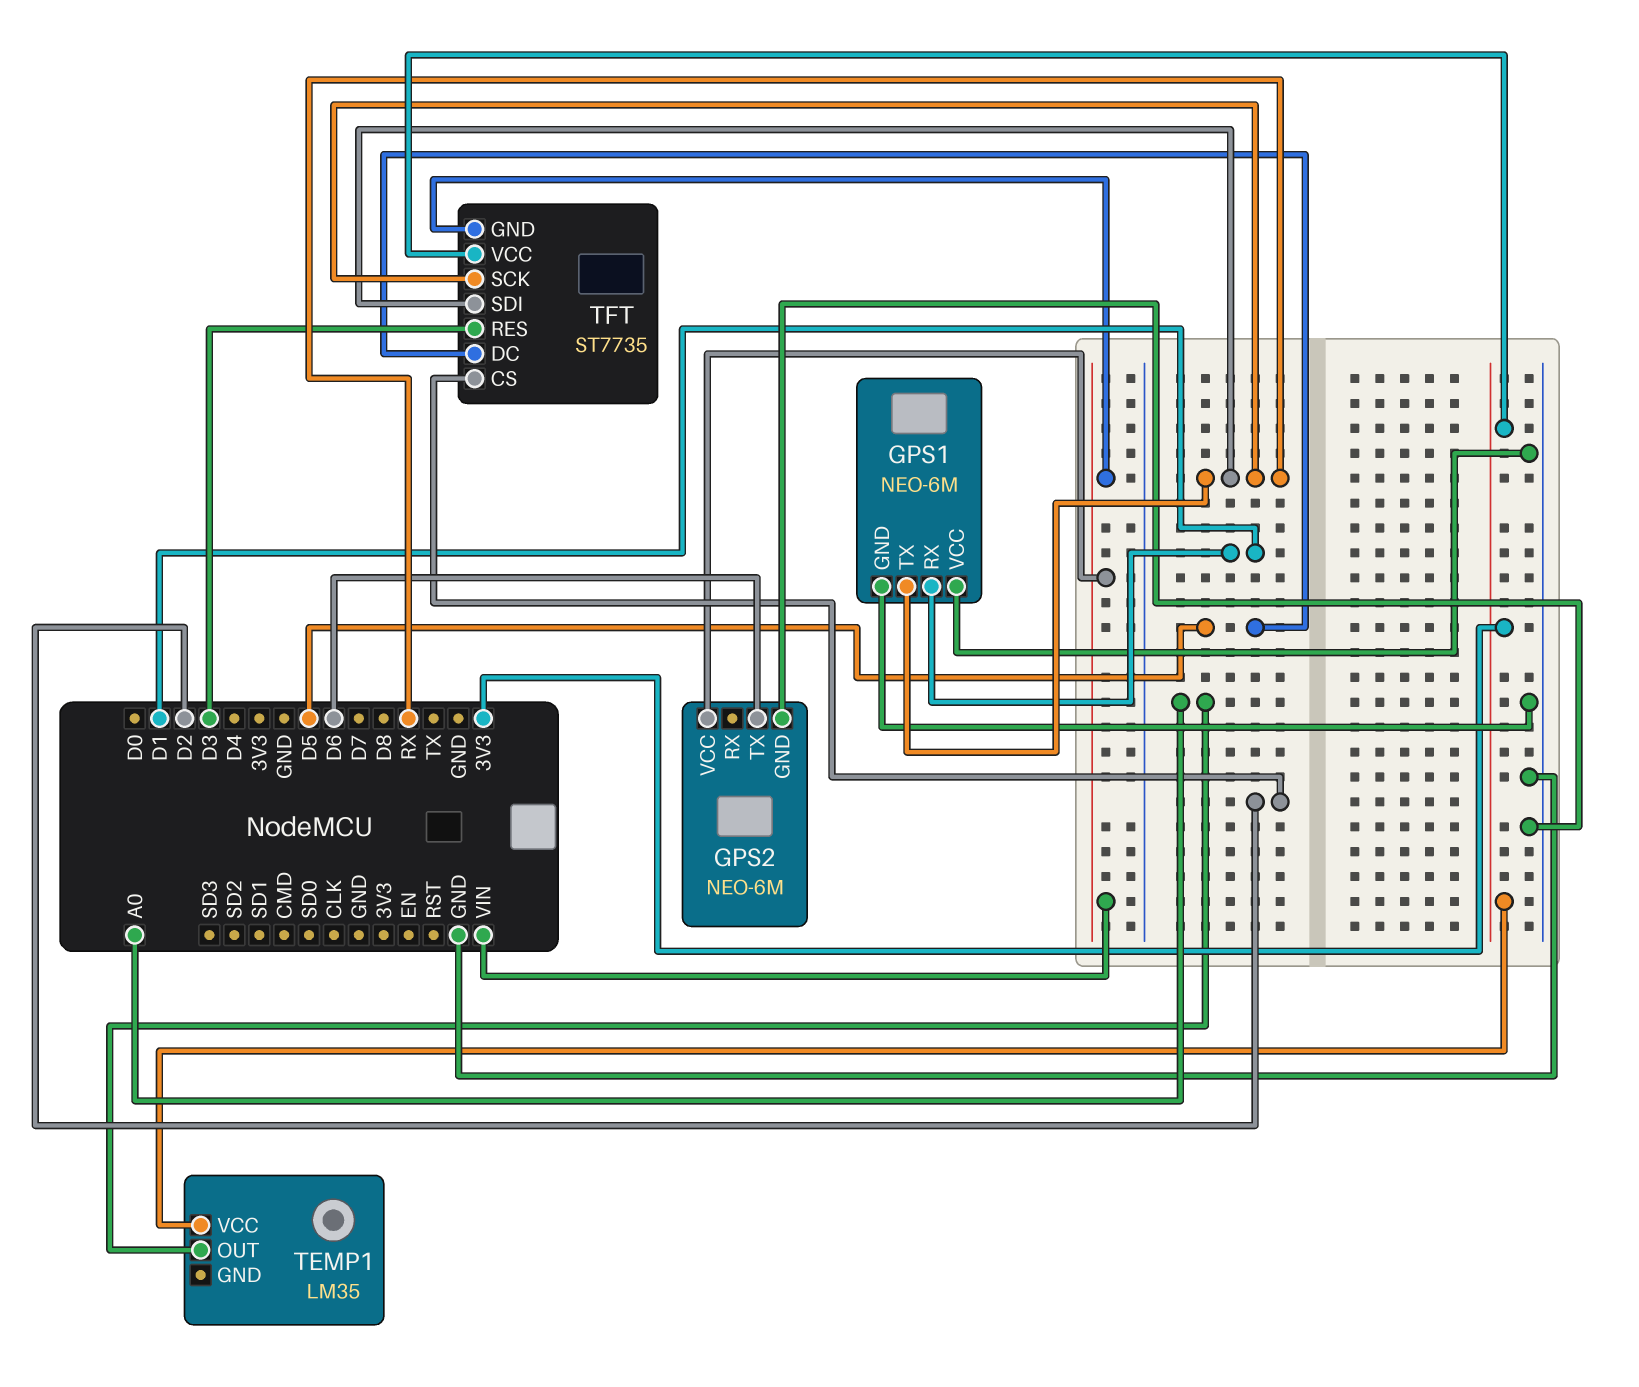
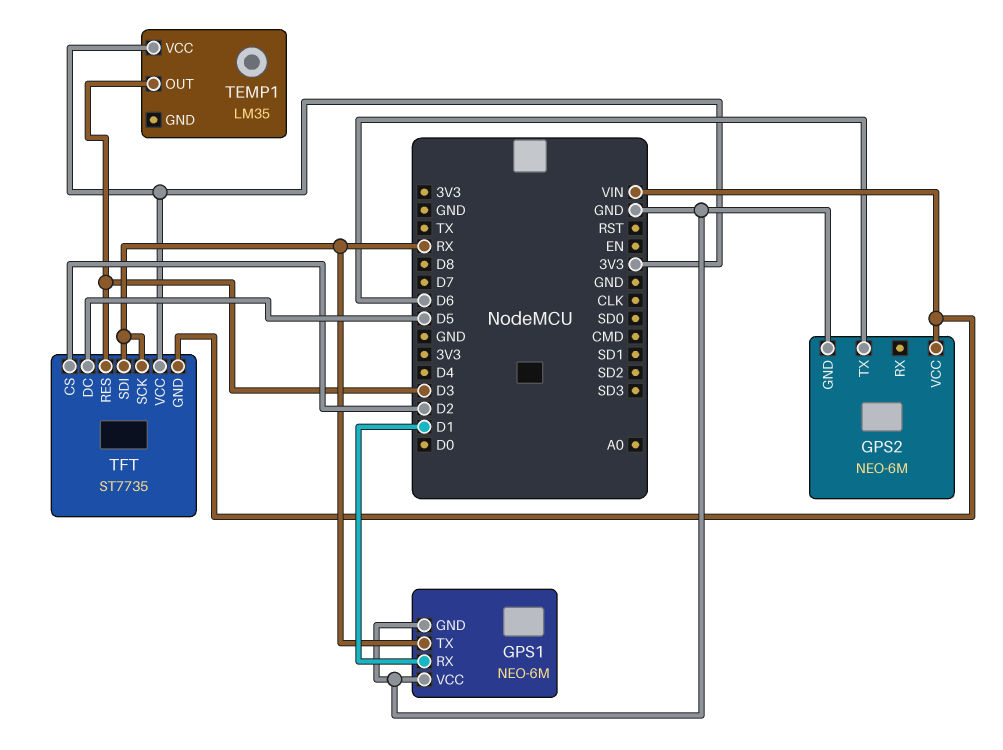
TEMP1 pin OUT: A0 -> D3

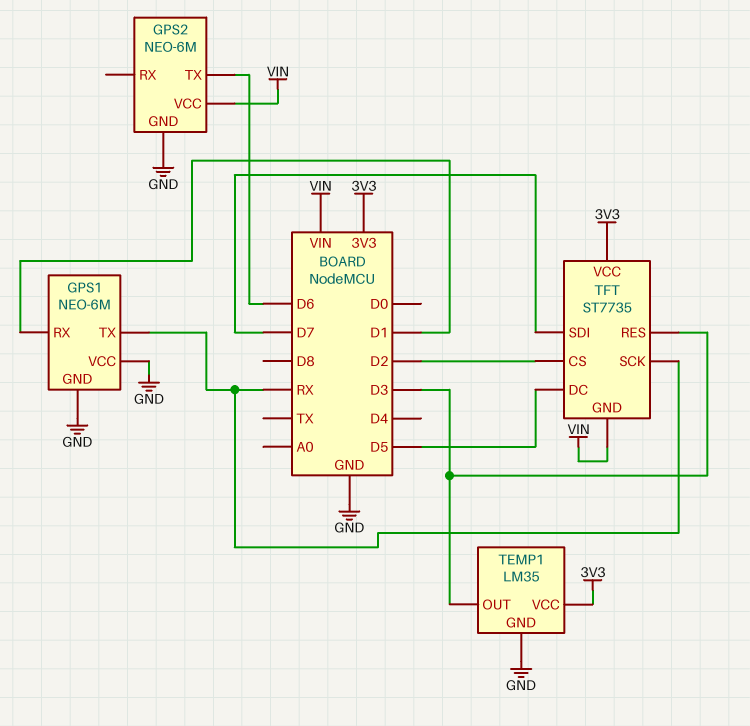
TEMP1 pin GND: none -> GND
TFT pin SDI: RX -> D7

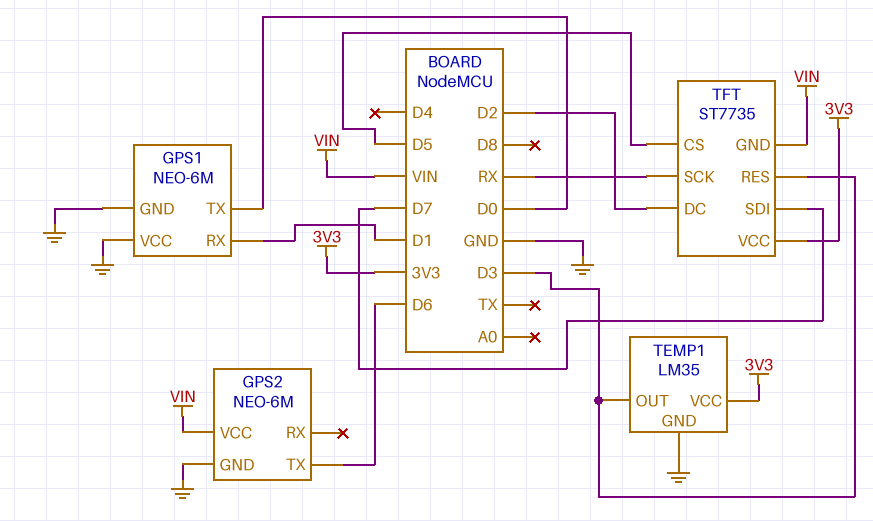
GPS1 pin TX: RX -> D0
TFT pin CS: D2 -> D5
TFT pin DC: D5 -> D2

